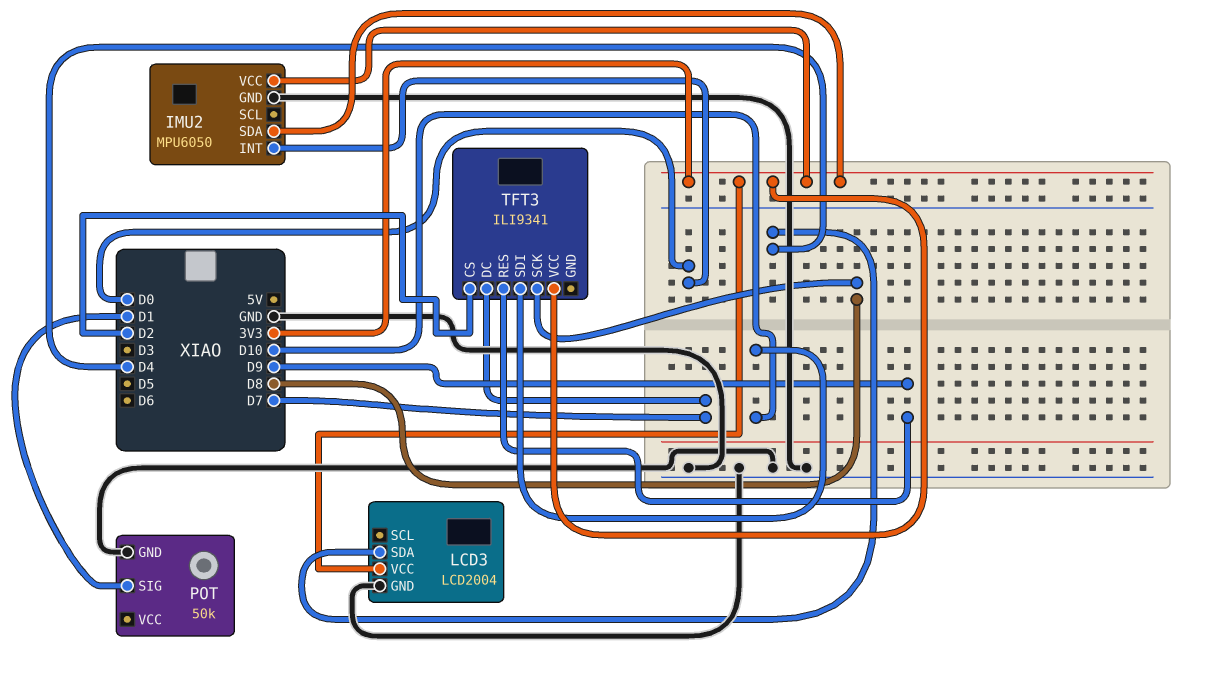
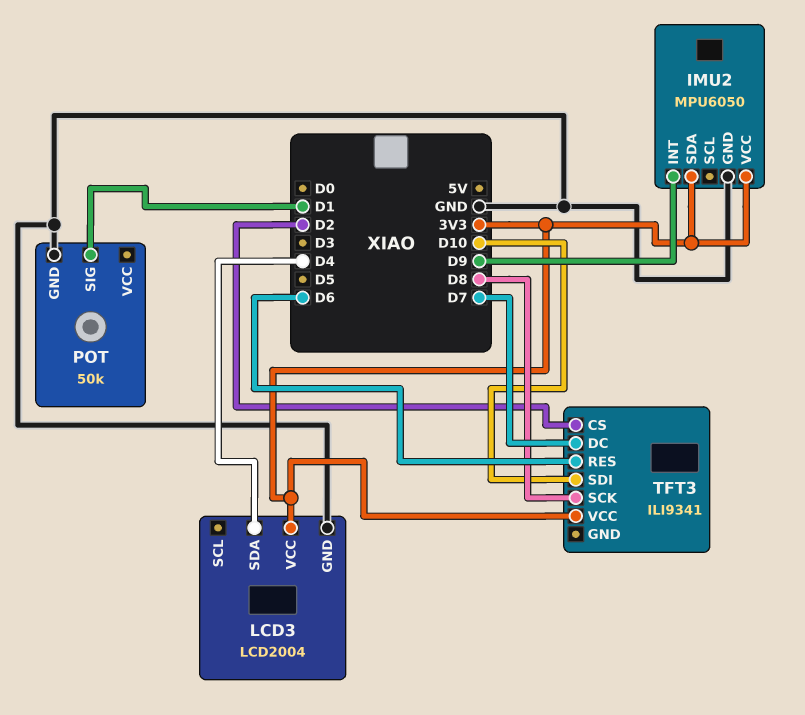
IMU2 pin INT: D0 -> D9
TFT3 pin RES: D9 -> D6

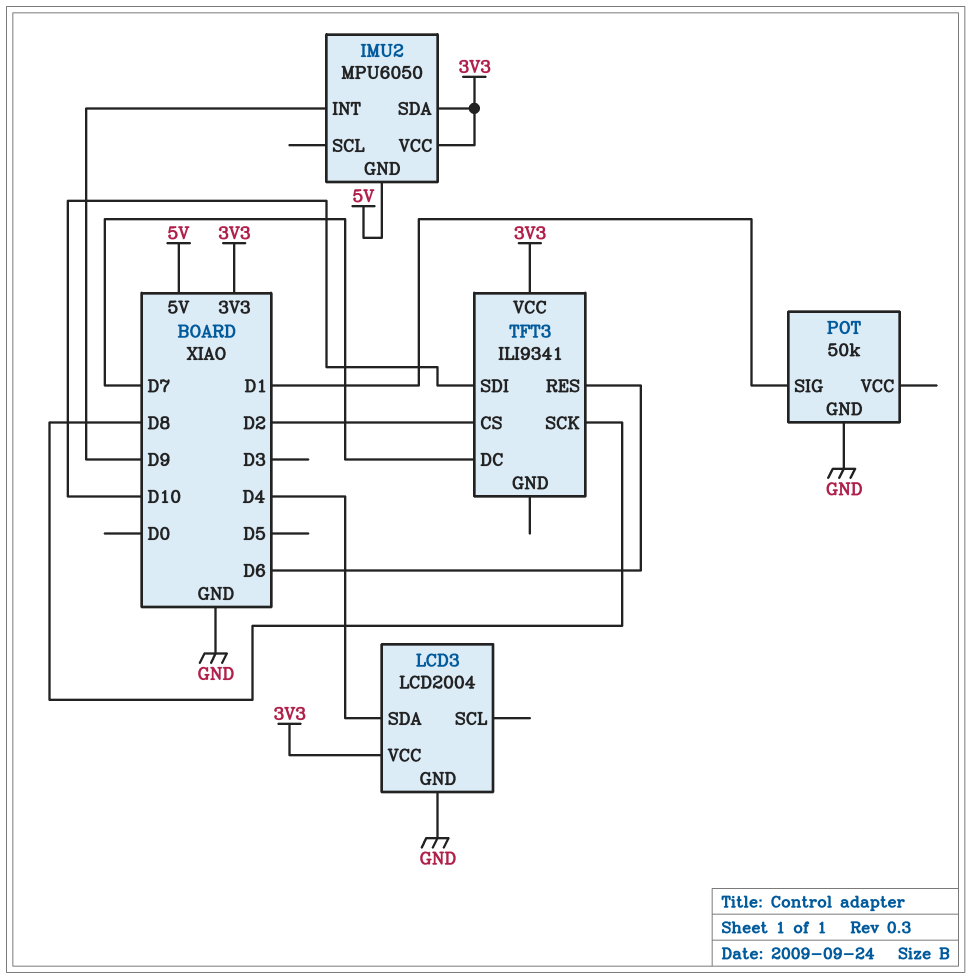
IMU2 pin GND: GND -> 5V

